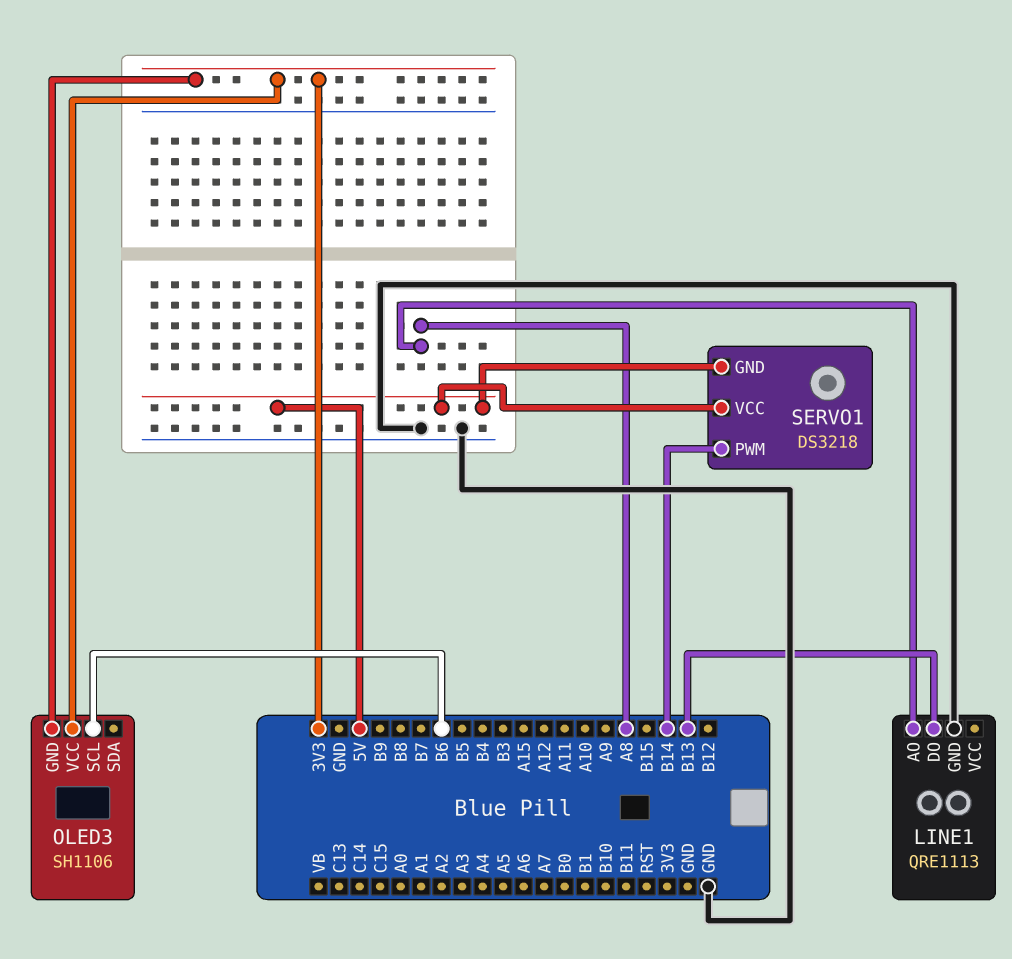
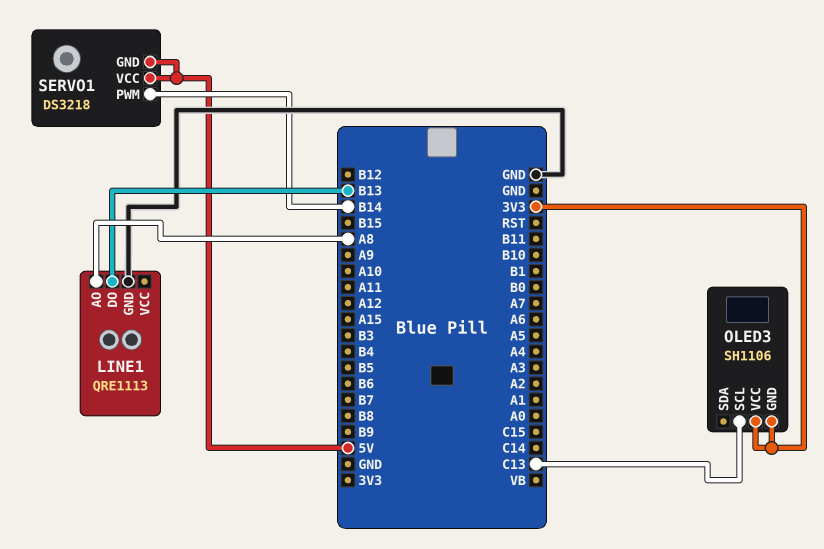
OLED3 pin SCL: B6 -> C13

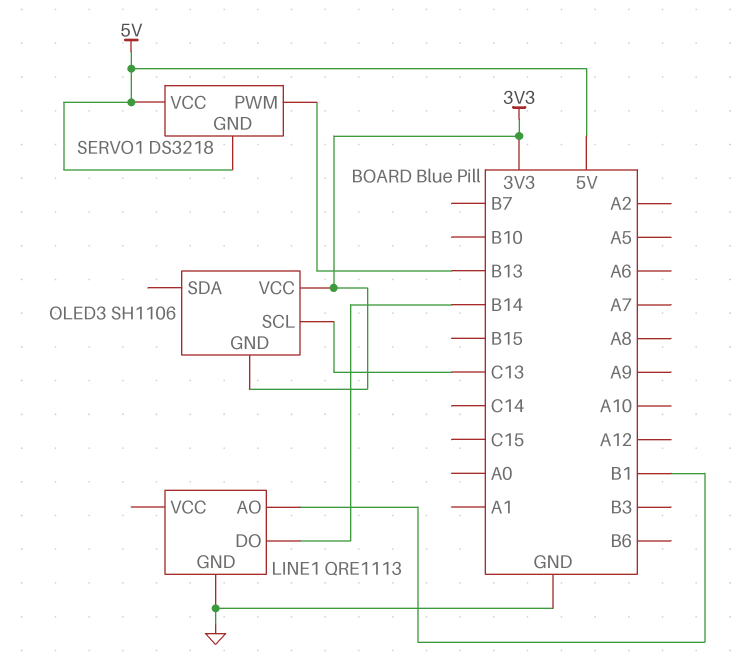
LINE1 pin AO: A8 -> B1
LINE1 pin DO: B13 -> B14
SERVO1 pin PWM: B14 -> B13

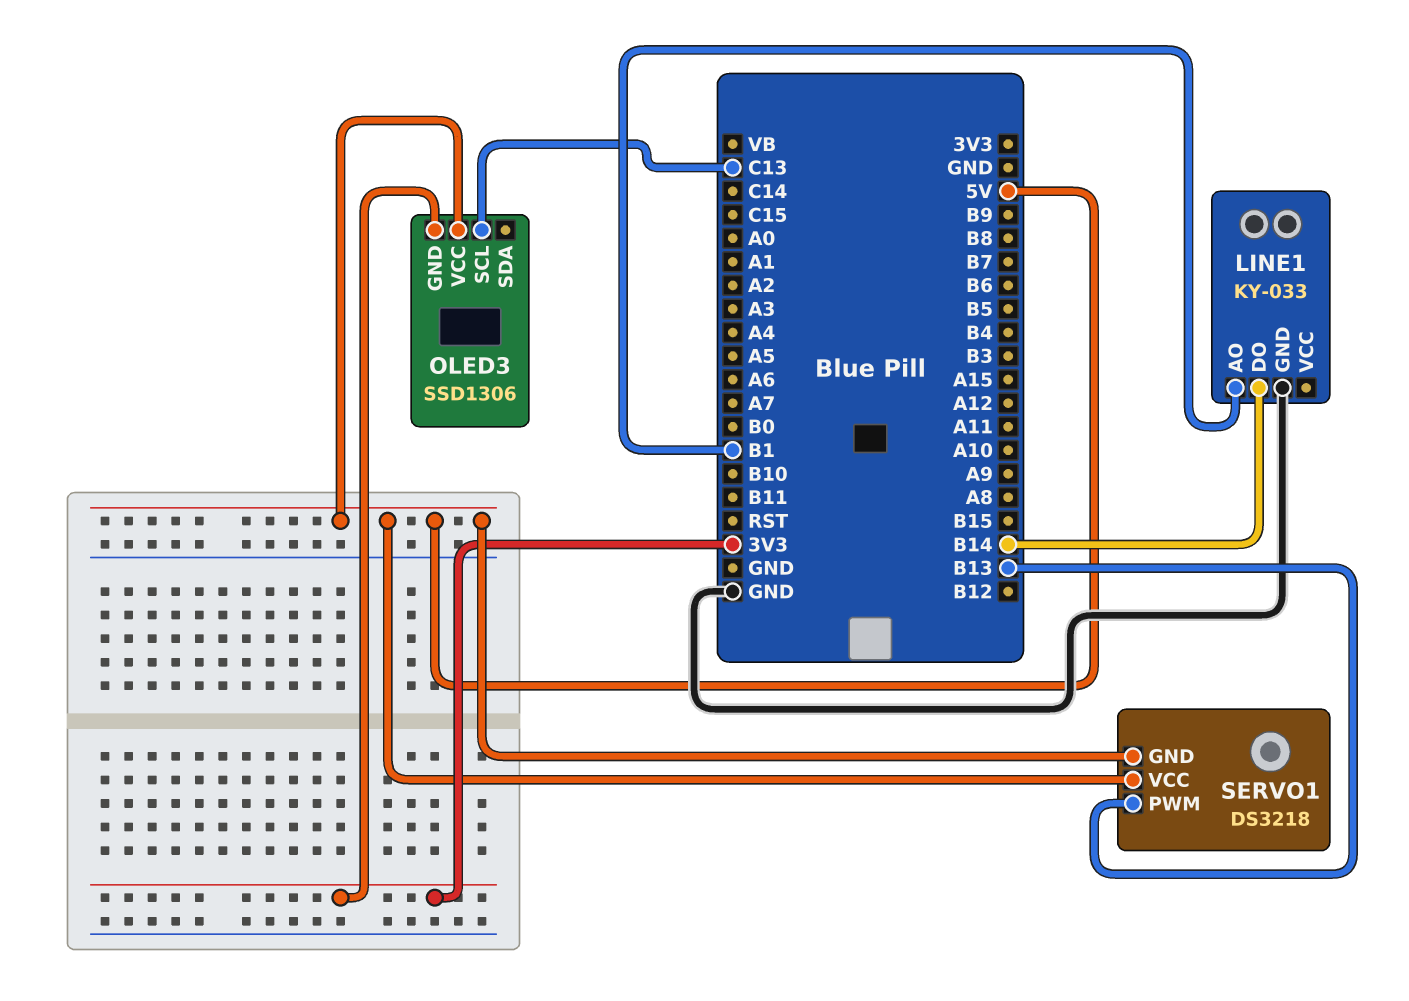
LINE1: QRE1113 -> KY-033
OLED3: SH1106 -> SSD1306
OLED3 pin VCC: 3V3 -> 5V

